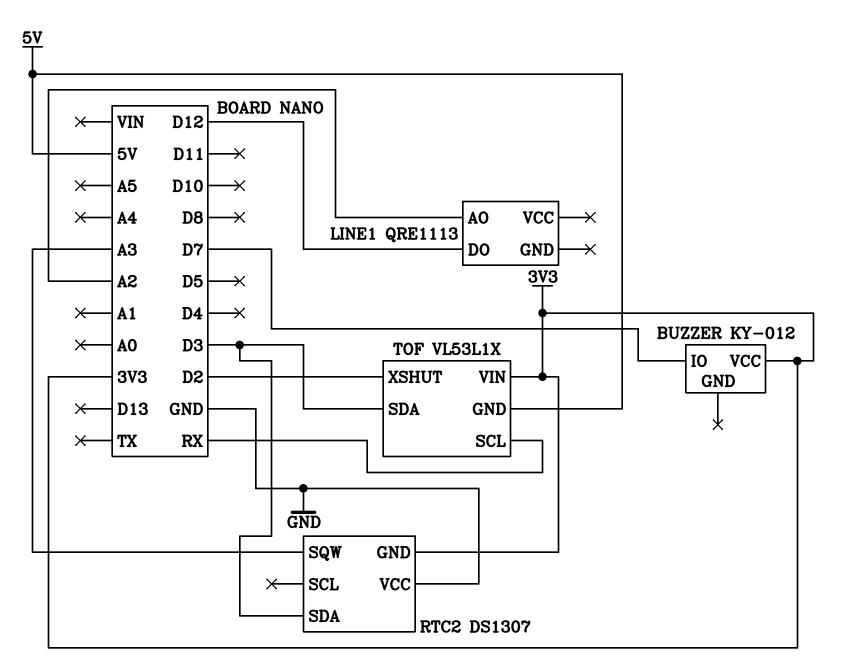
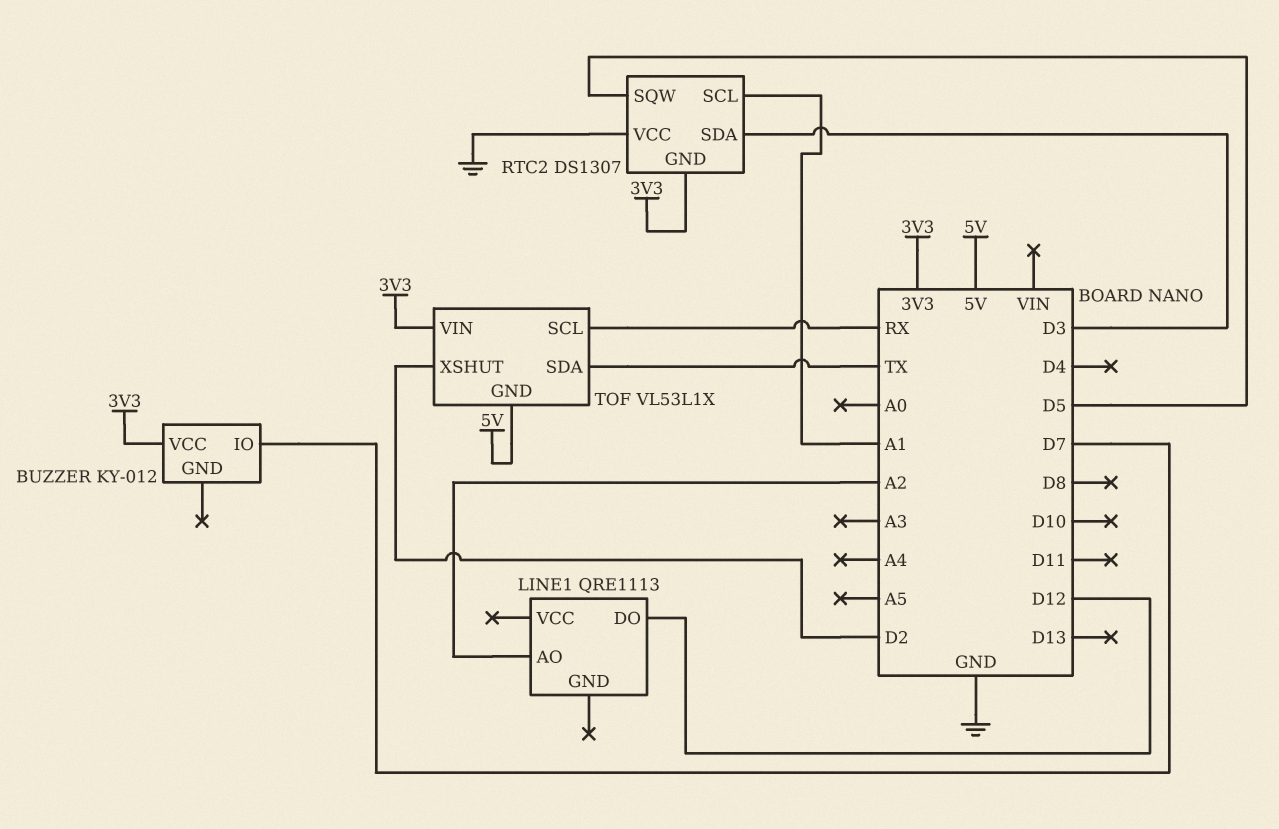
RTC2 pin SCL: none -> A1
RTC2 pin SQW: A3 -> D5
TOF pin SDA: D3 -> TX

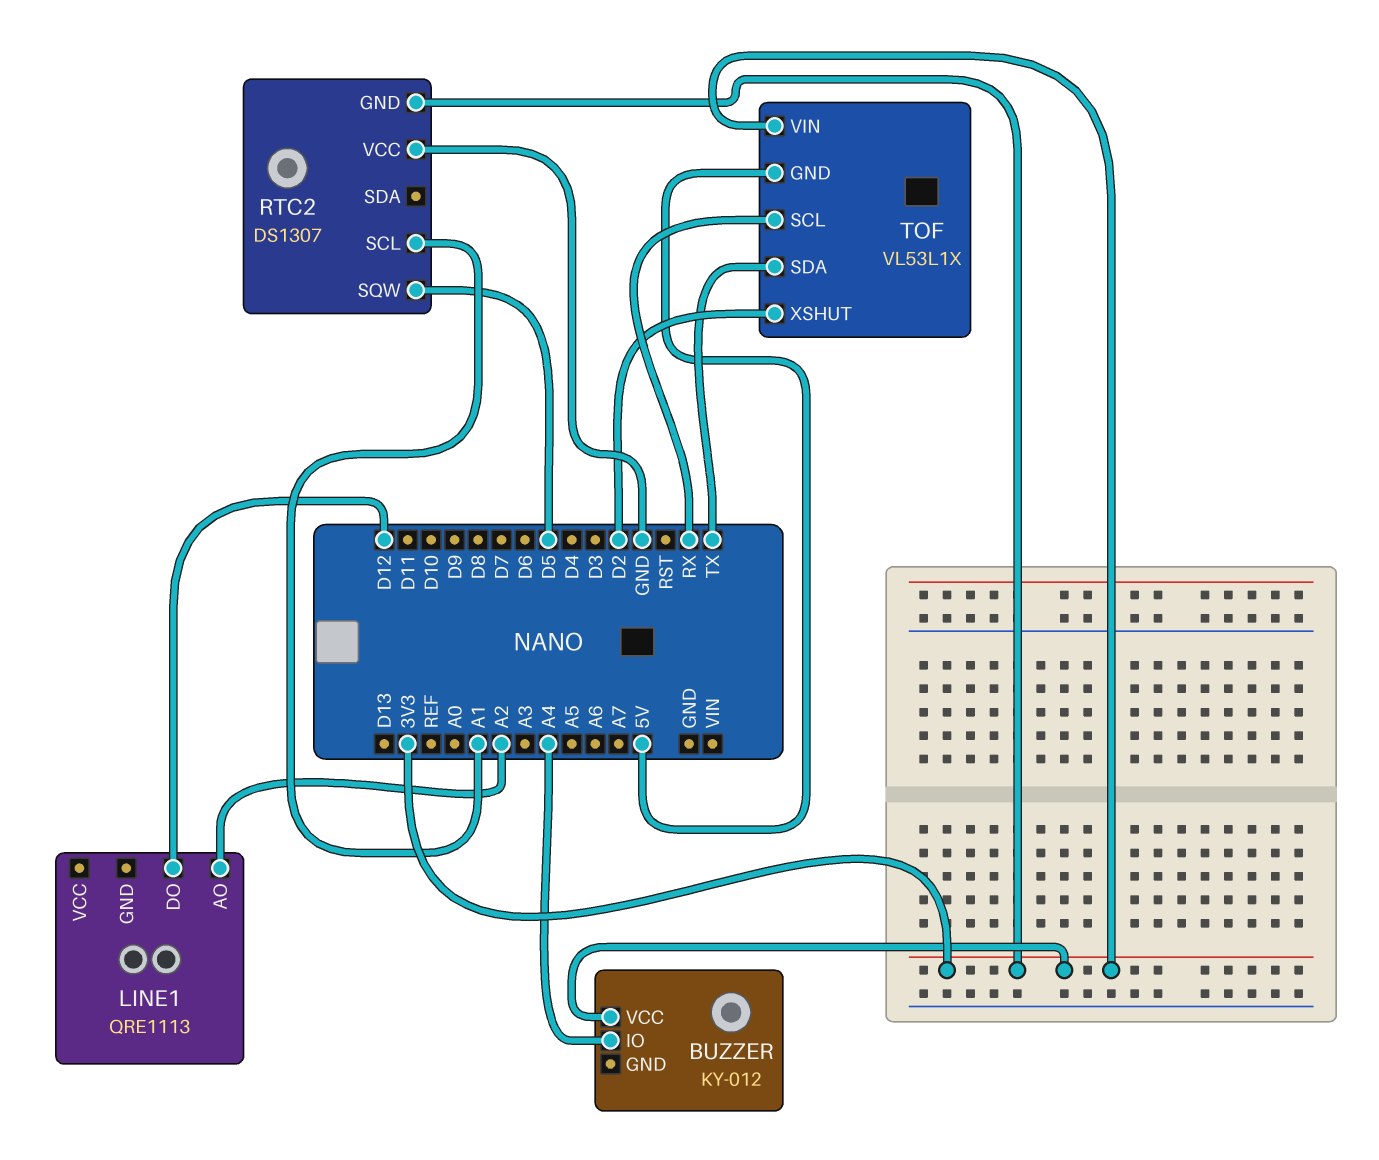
BUZZER pin IO: D7 -> A4
RTC2 pin SDA: D3 -> none

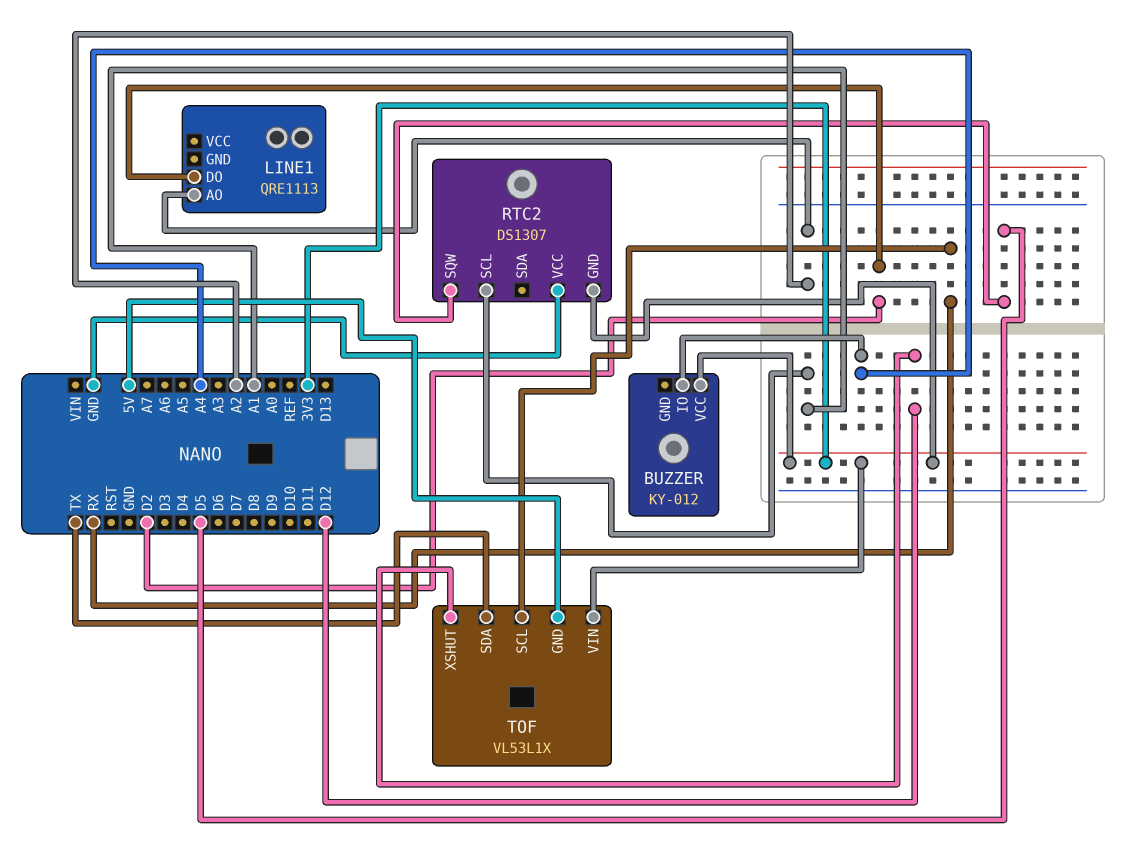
LINE1 pin DO: D12 -> D2
TOF pin XSHUT: D2 -> D12

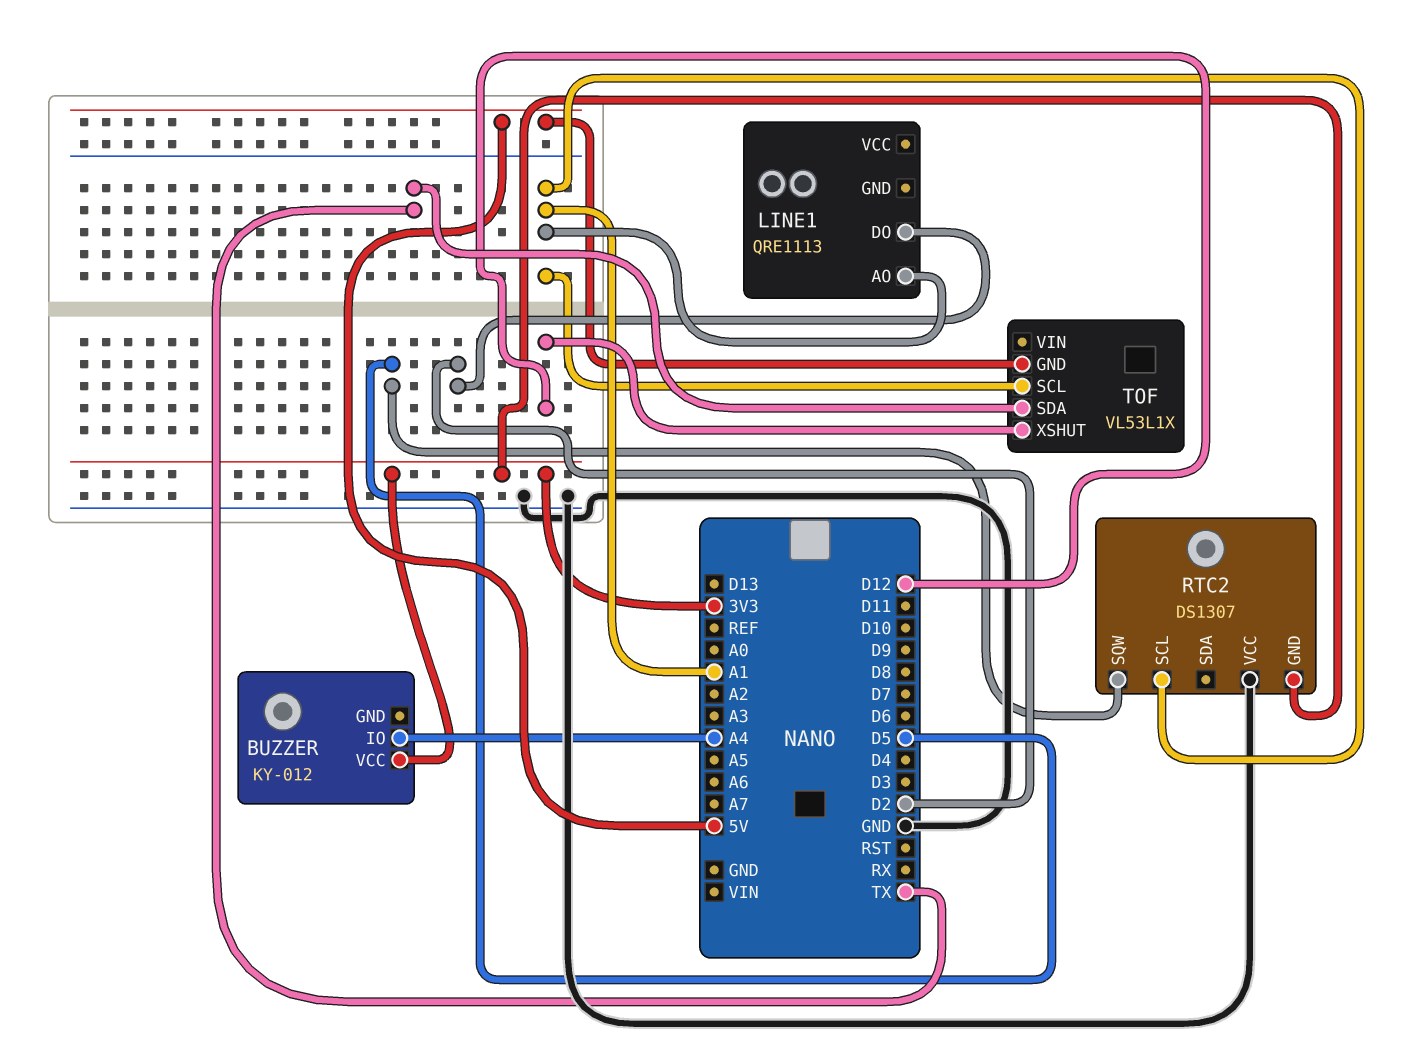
LINE1 pin AO: A2 -> A1
TOF pin SCL: RX -> A1
TOF pin VIN: 3V3 -> none

